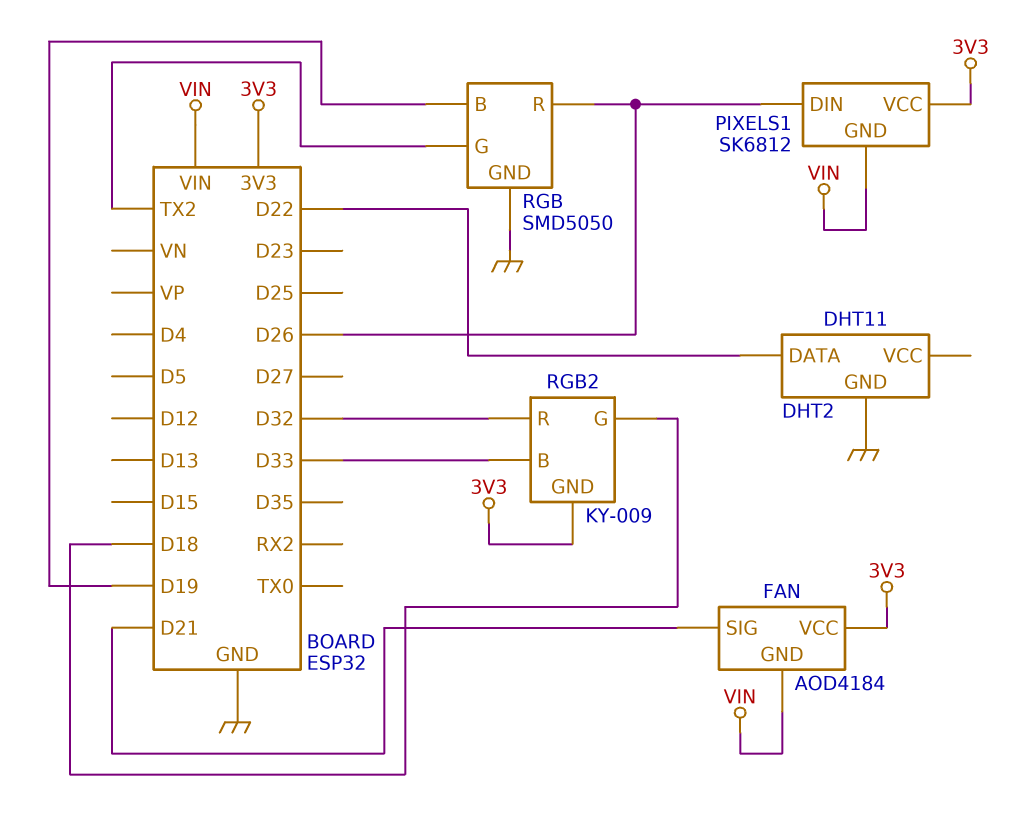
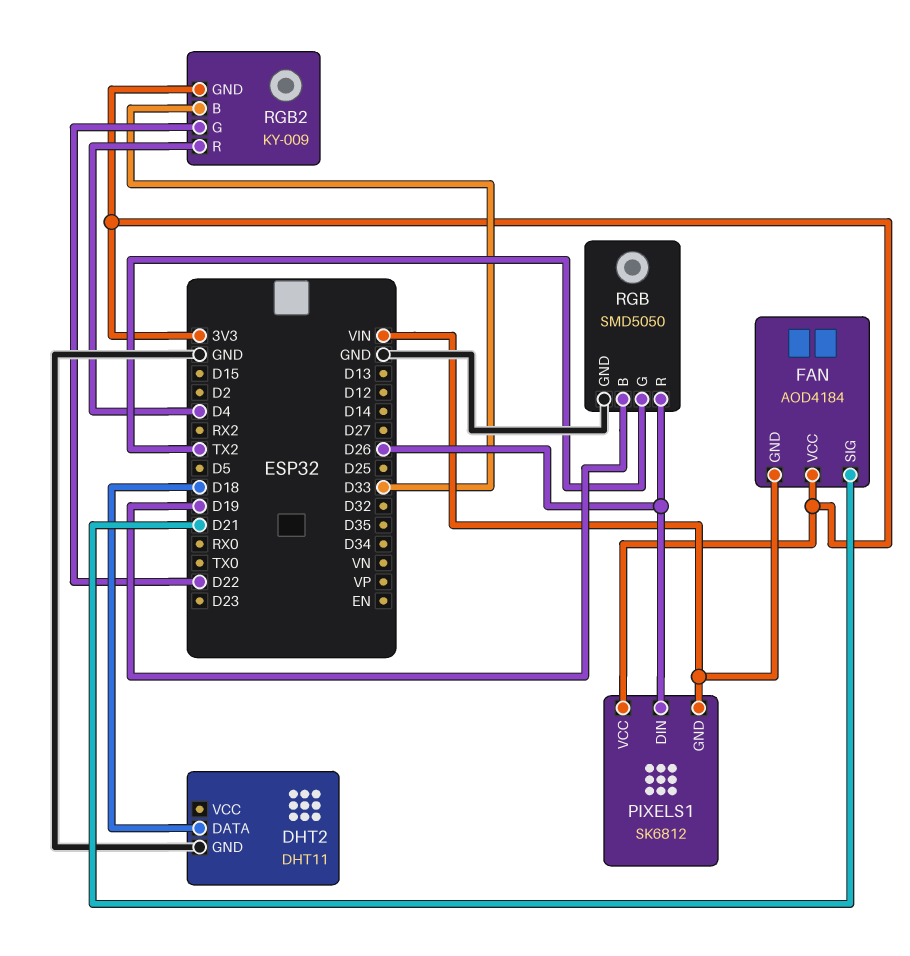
DHT2 pin DATA: D22 -> D18
RGB2 pin G: D18 -> D22
RGB2 pin R: D32 -> D4

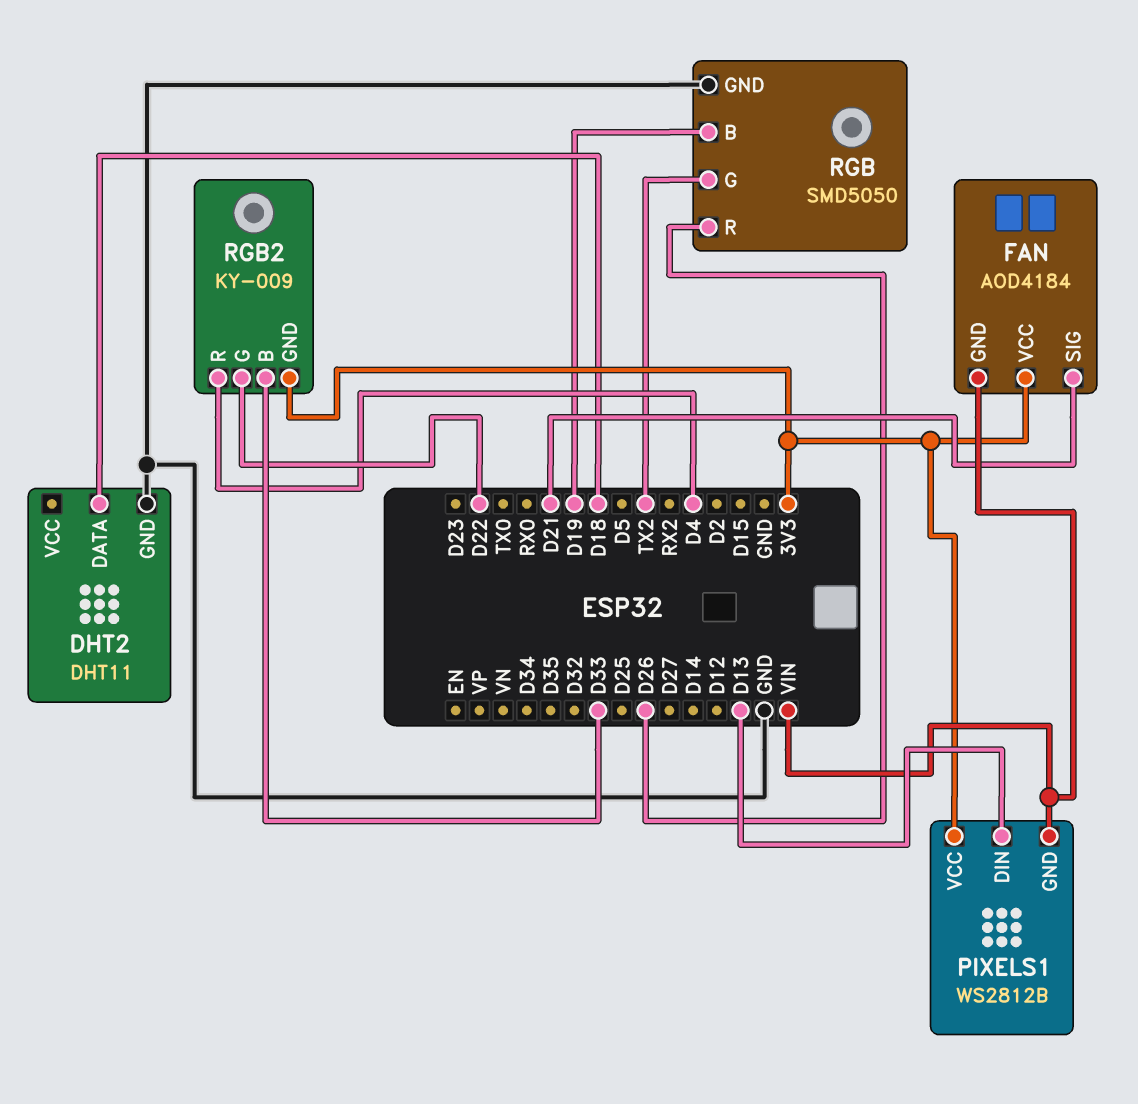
PIXELS1: SK6812 -> WS2812B
PIXELS1 pin DIN: D26 -> D13

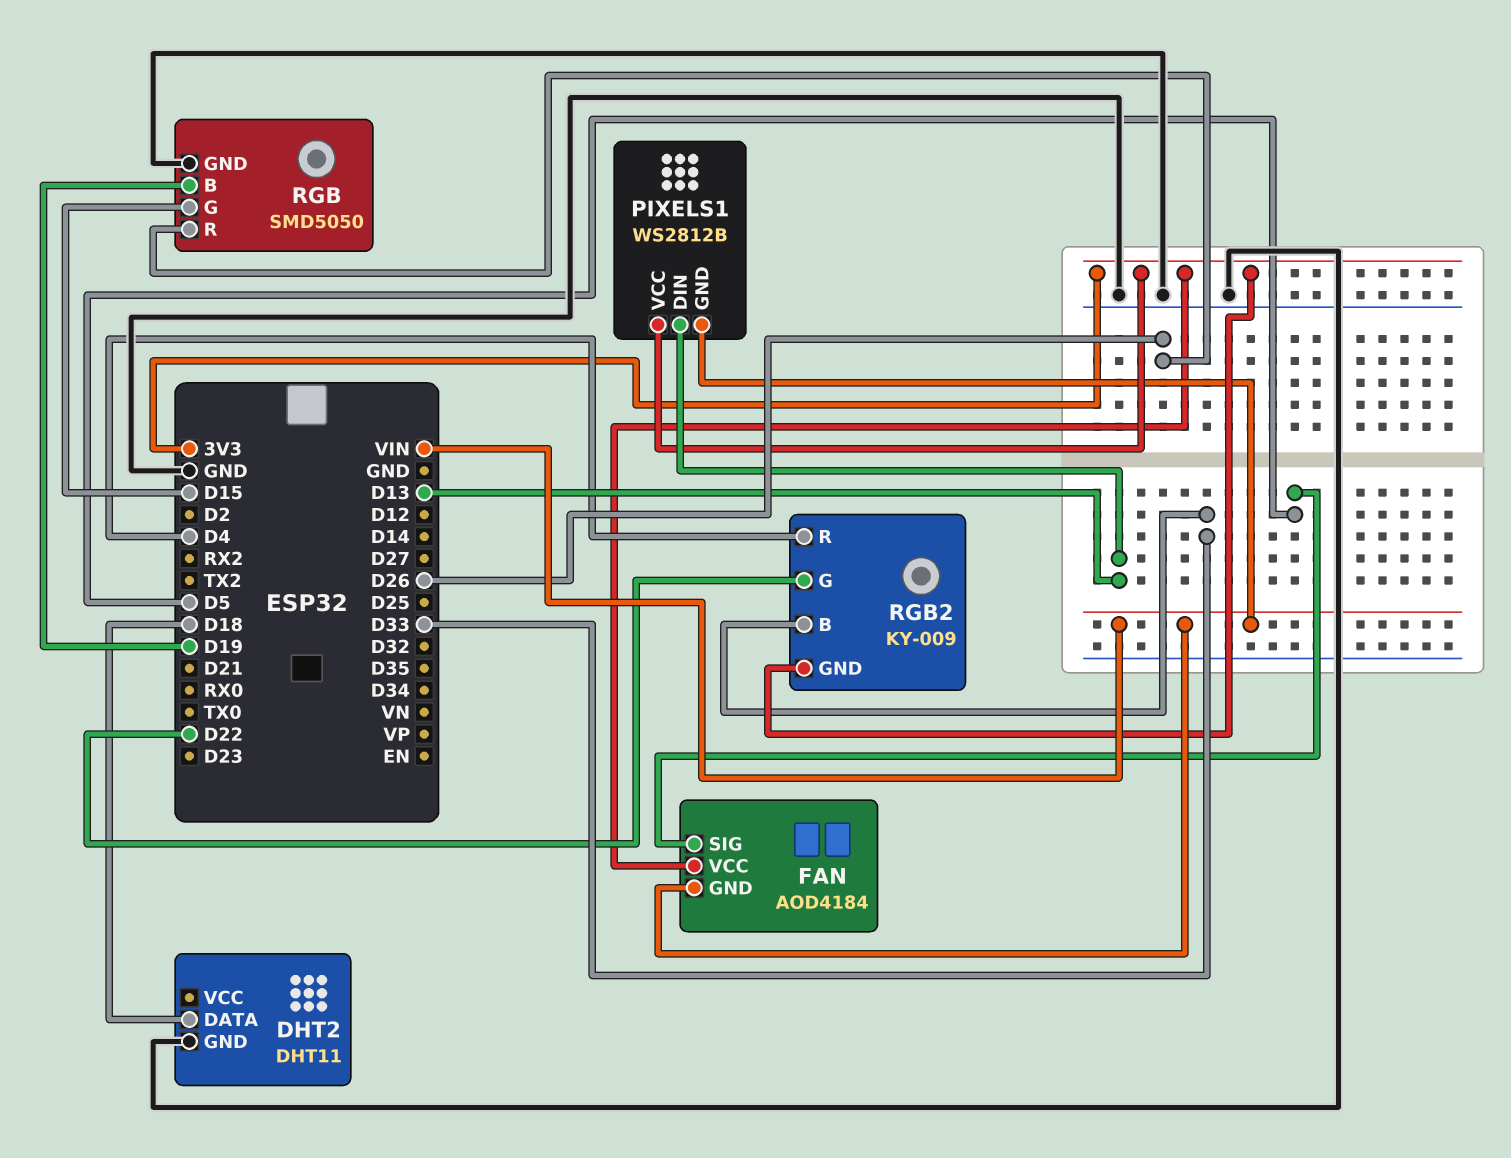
FAN pin SIG: D21 -> D5
RGB pin G: TX2 -> D15

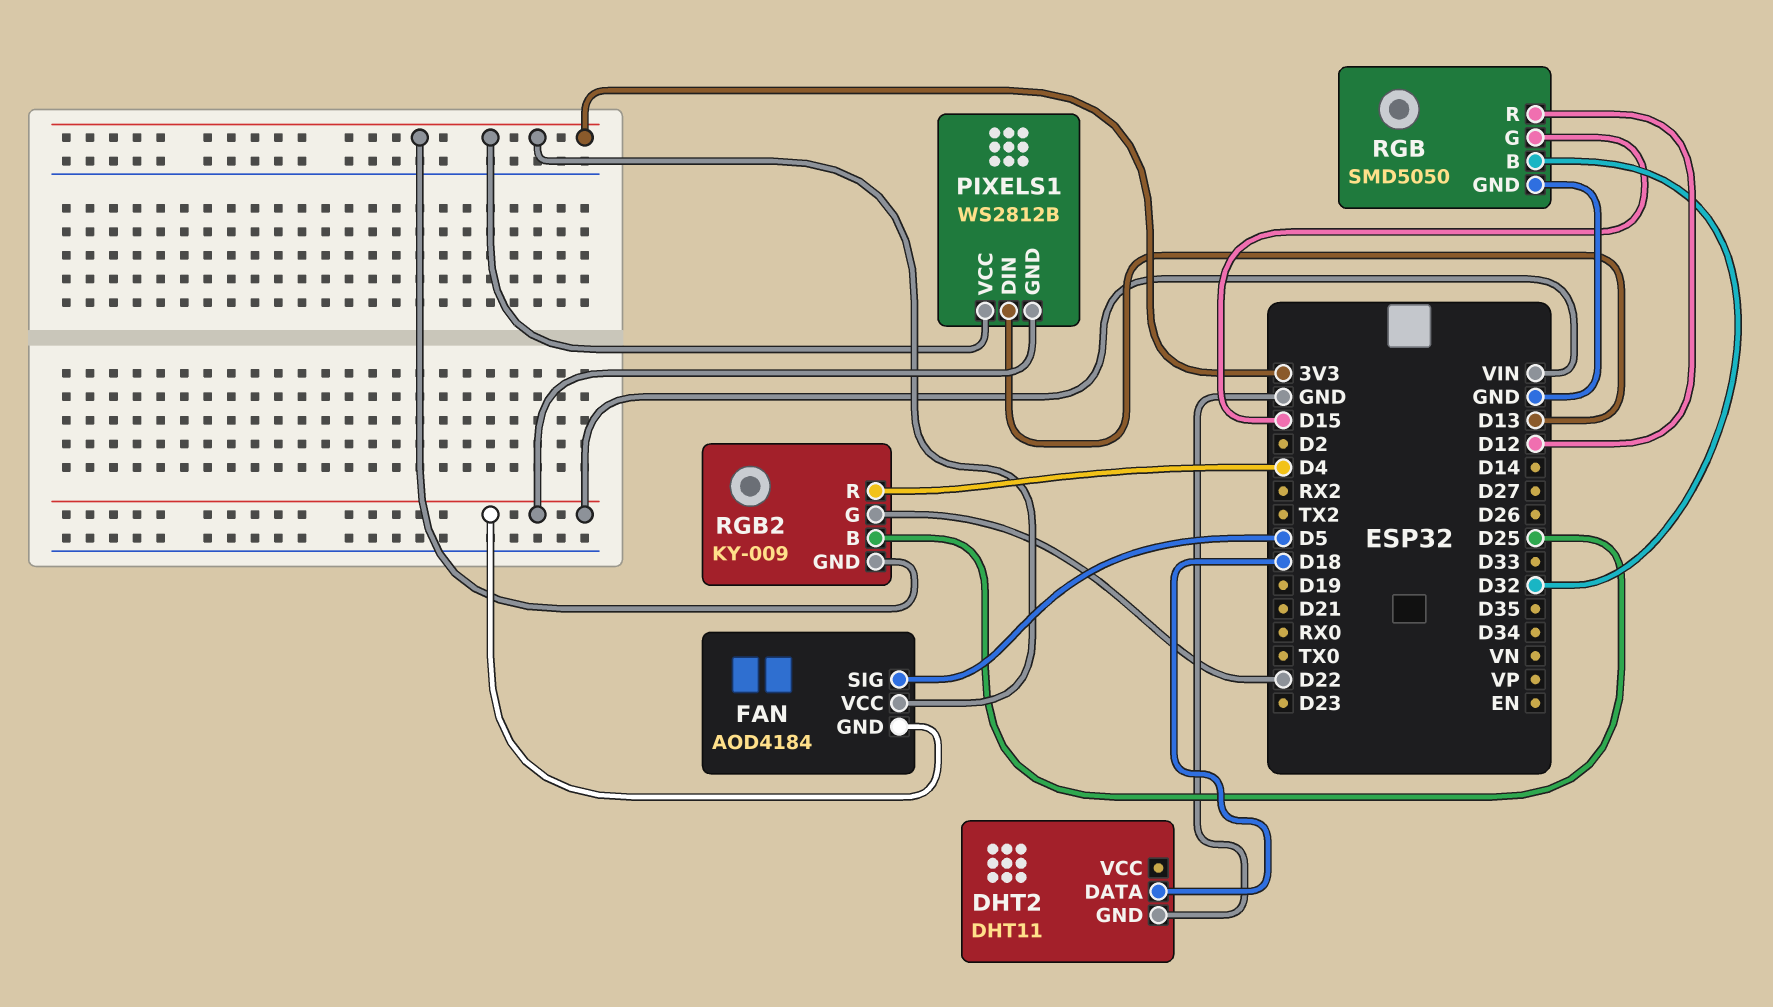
RGB pin B: D19 -> D32
RGB pin R: D26 -> D12
RGB2 pin B: D33 -> D25

